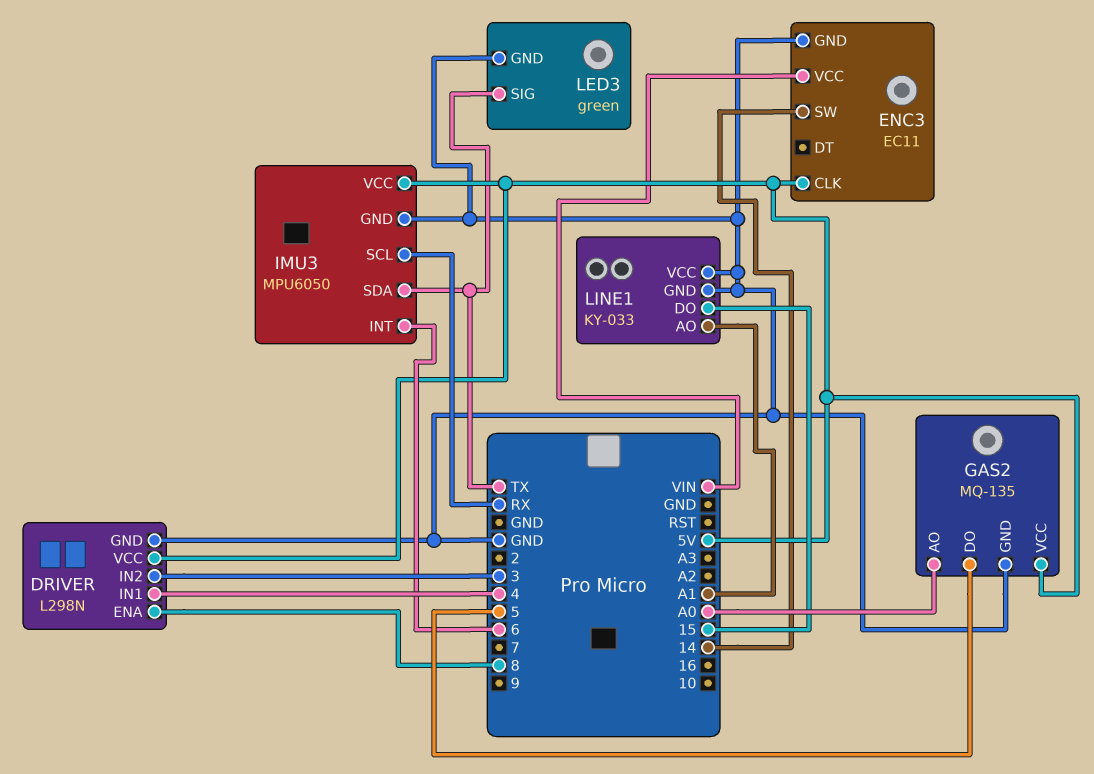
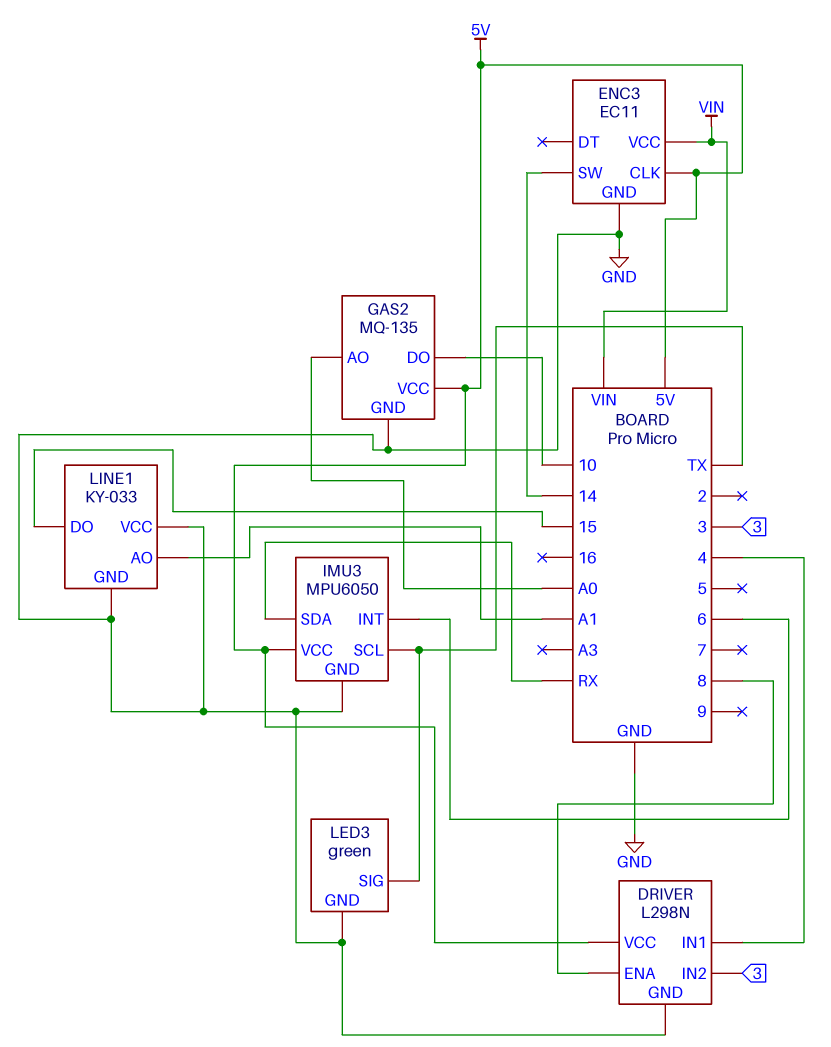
GAS2 pin DO: 5 -> 10
IMU3 pin SCL: RX -> TX
IMU3 pin SDA: TX -> RX

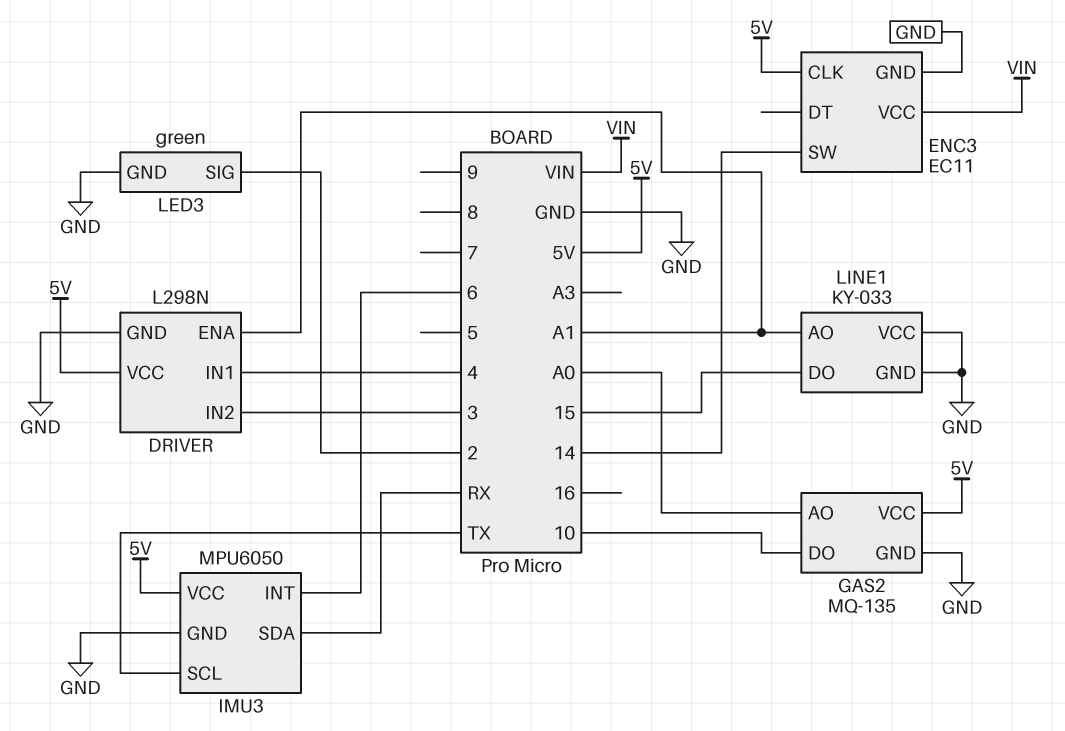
DRIVER pin ENA: 8 -> A1
LED3 pin SIG: TX -> 2

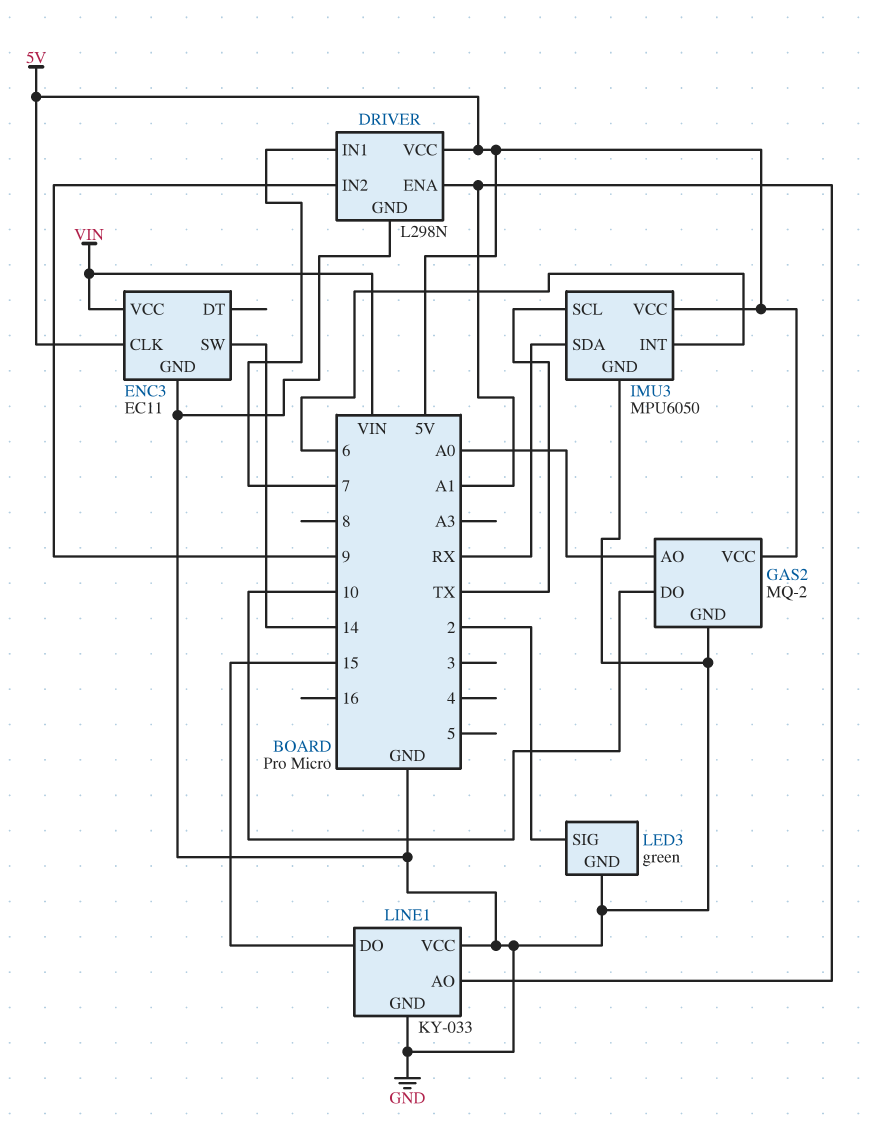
DRIVER pin IN1: 4 -> 7
DRIVER pin IN2: 3 -> 9
GAS2: MQ-135 -> MQ-2

